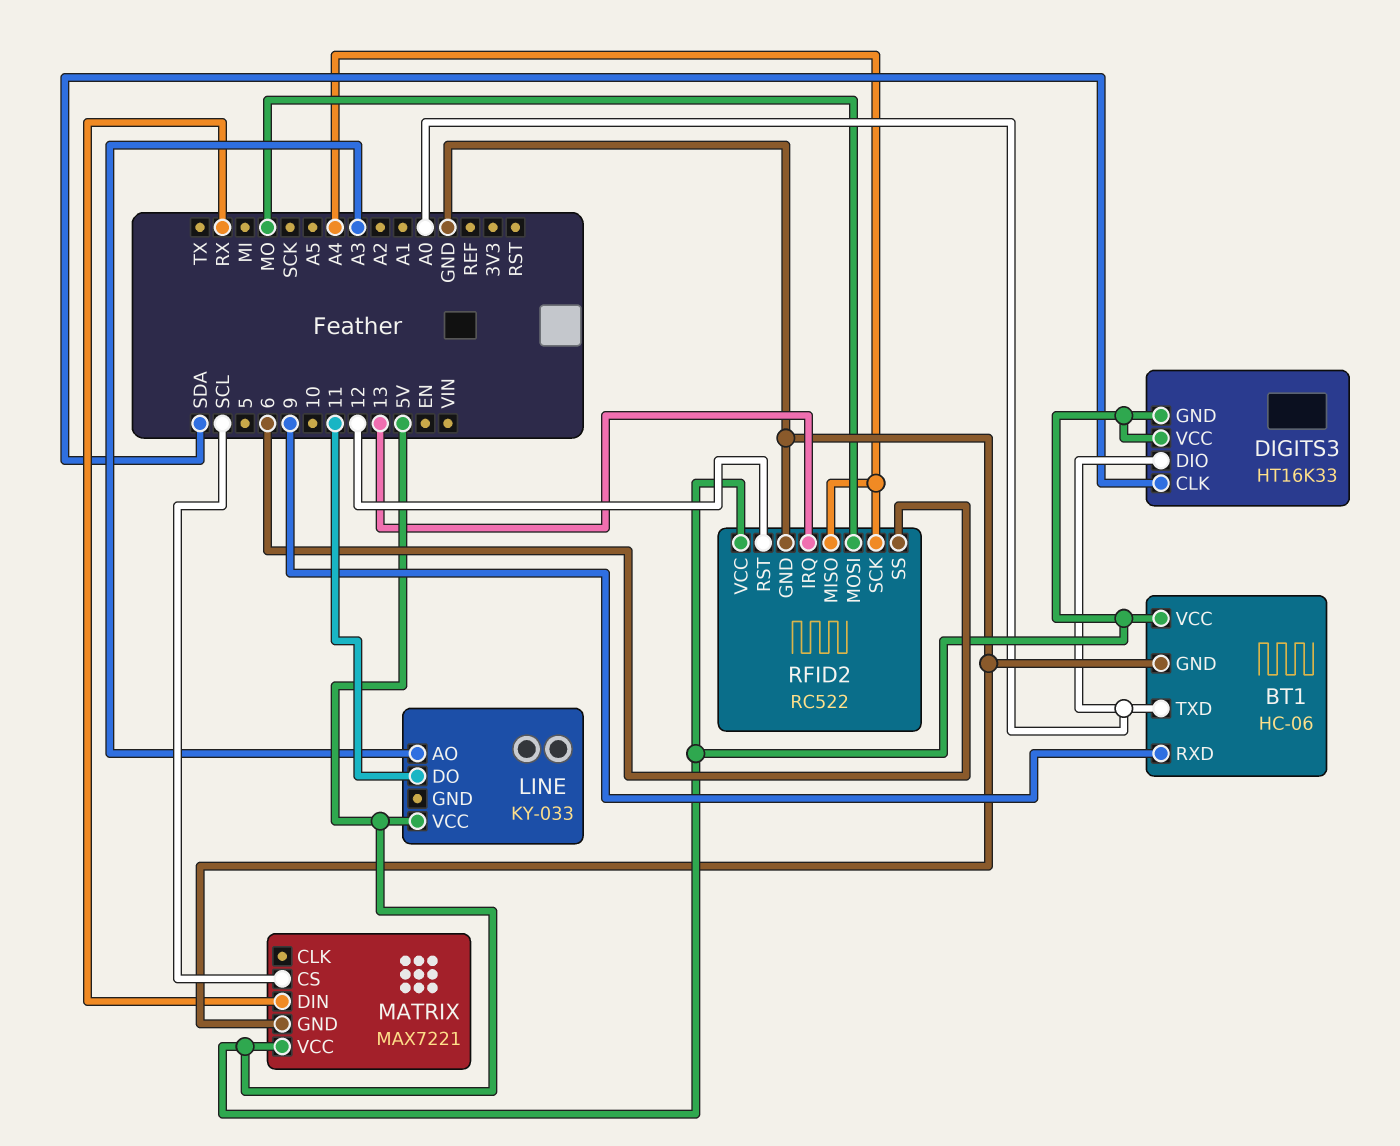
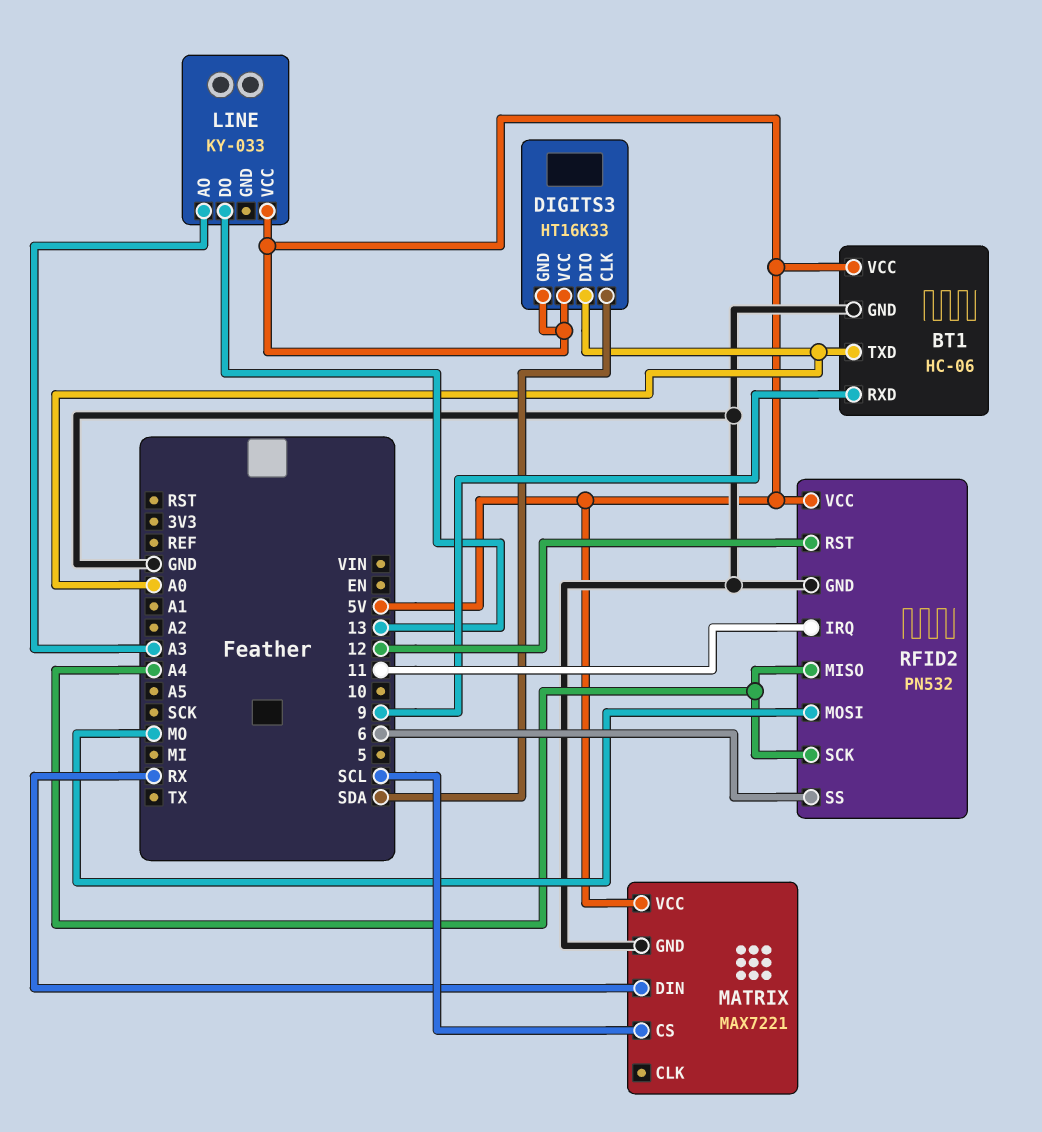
LINE pin DO: 11 -> 13
RFID2: RC522 -> PN532
RFID2 pin IRQ: 13 -> 11

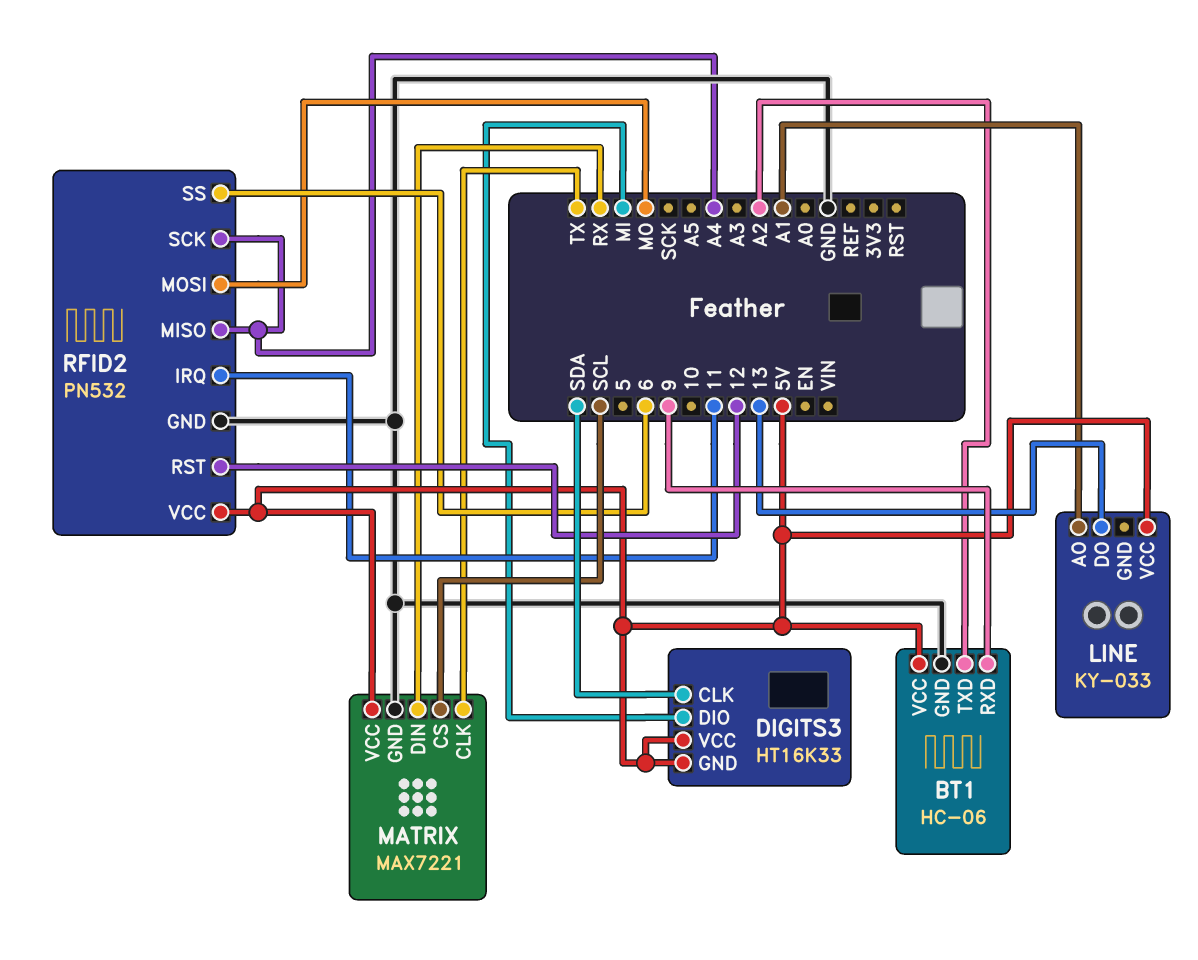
BT1 pin TXD: A0 -> A2
DIGITS3 pin DIO: A0 -> MI
LINE pin AO: A3 -> A1
MATRIX pin CLK: none -> TX

